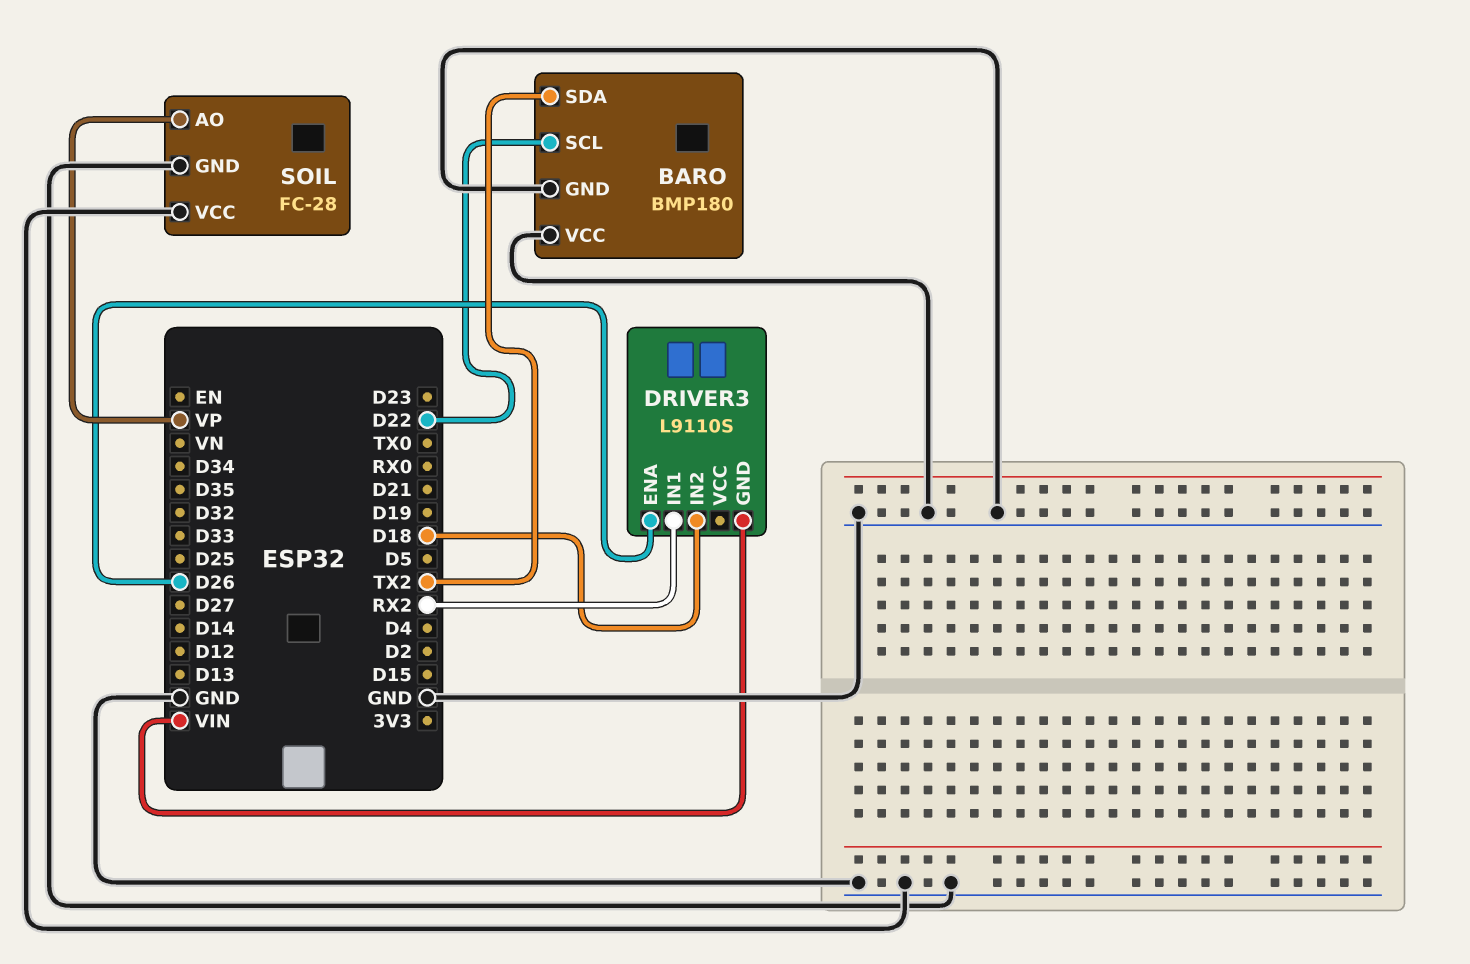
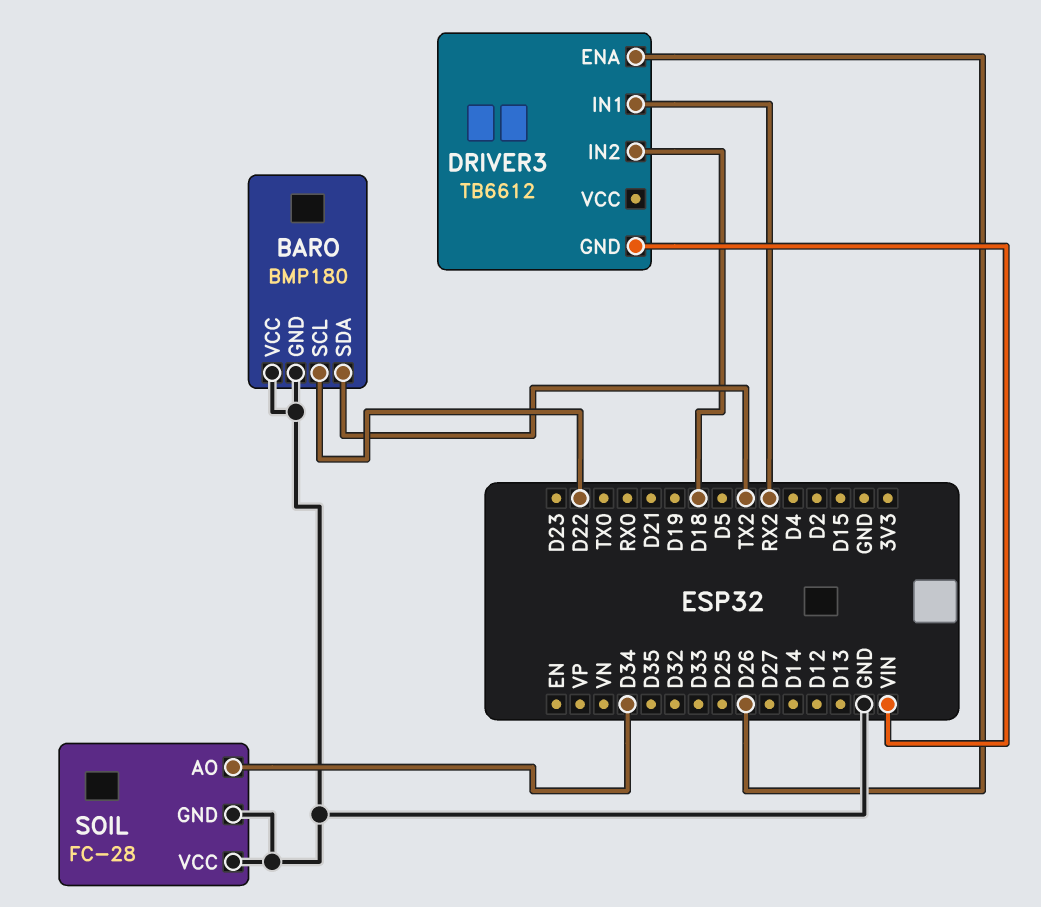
DRIVER3: L9110S -> TB6612
SOIL pin AO: VP -> D34

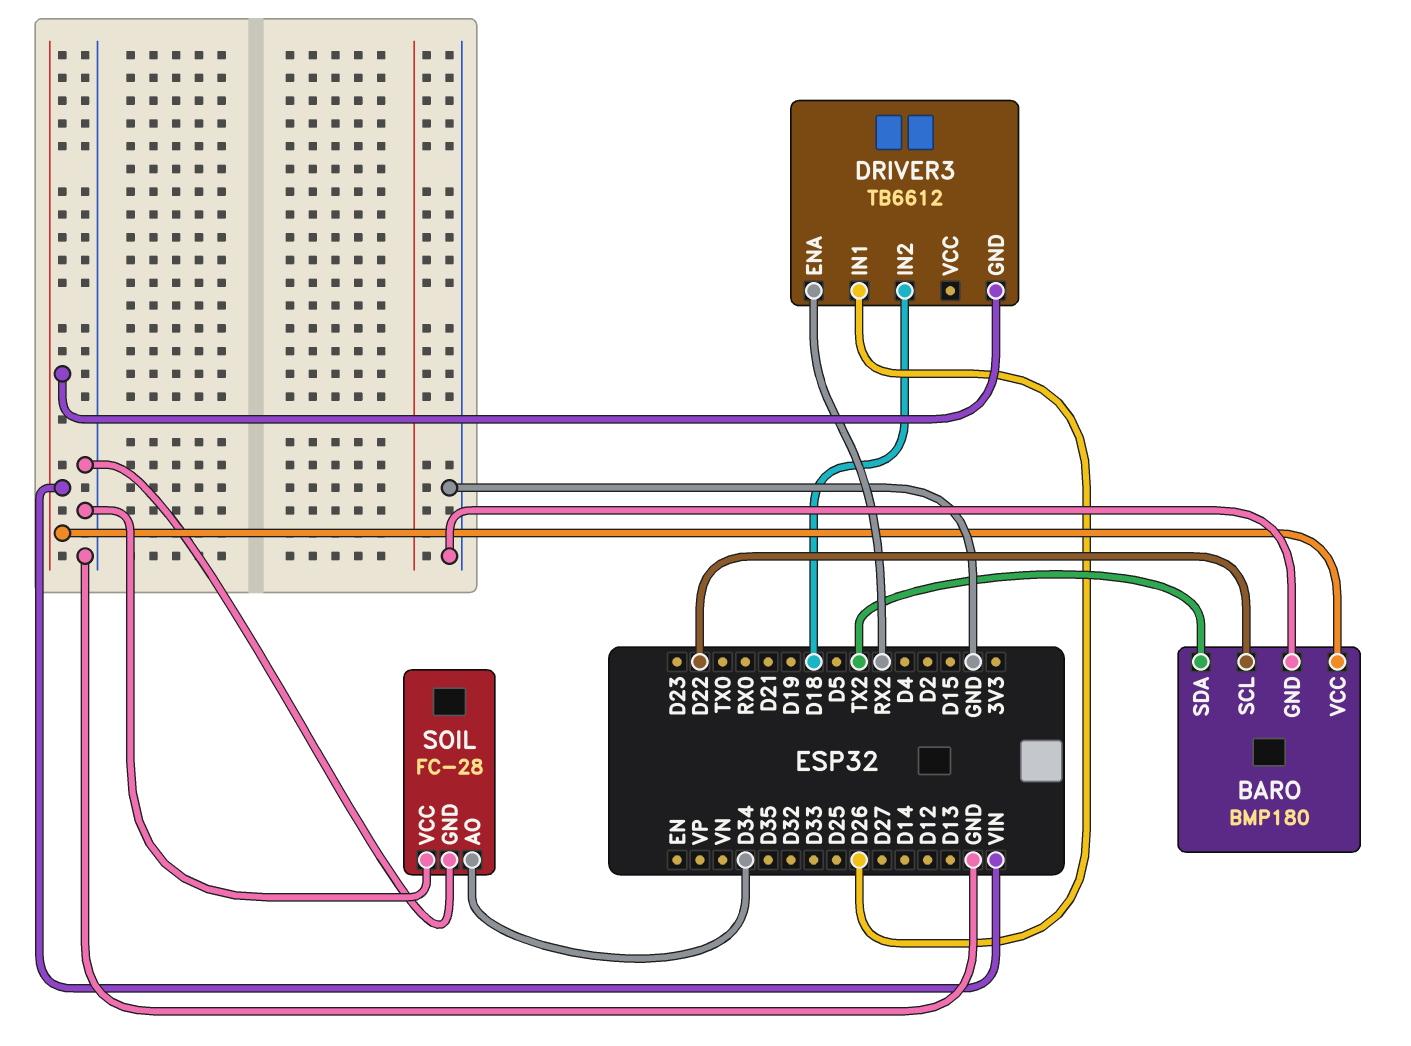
BARO pin VCC: GND -> VIN
DRIVER3 pin ENA: D26 -> RX2
DRIVER3 pin IN1: RX2 -> D26

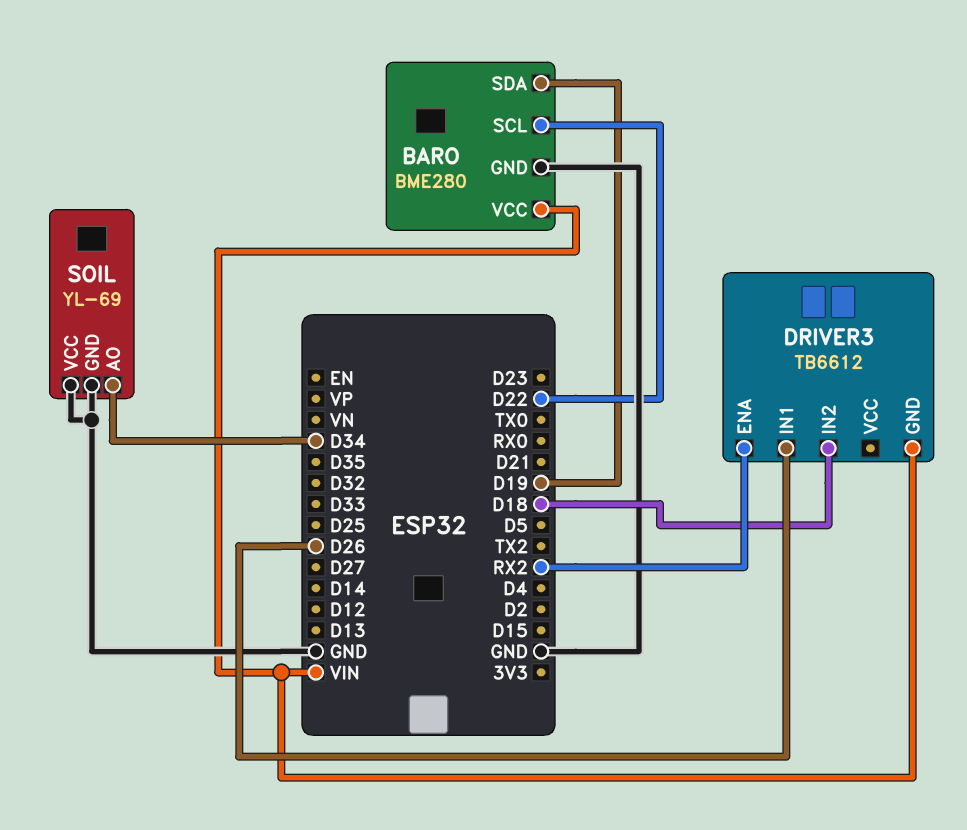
BARO: BMP180 -> BME280
BARO pin SDA: TX2 -> D19
SOIL: FC-28 -> YL-69

